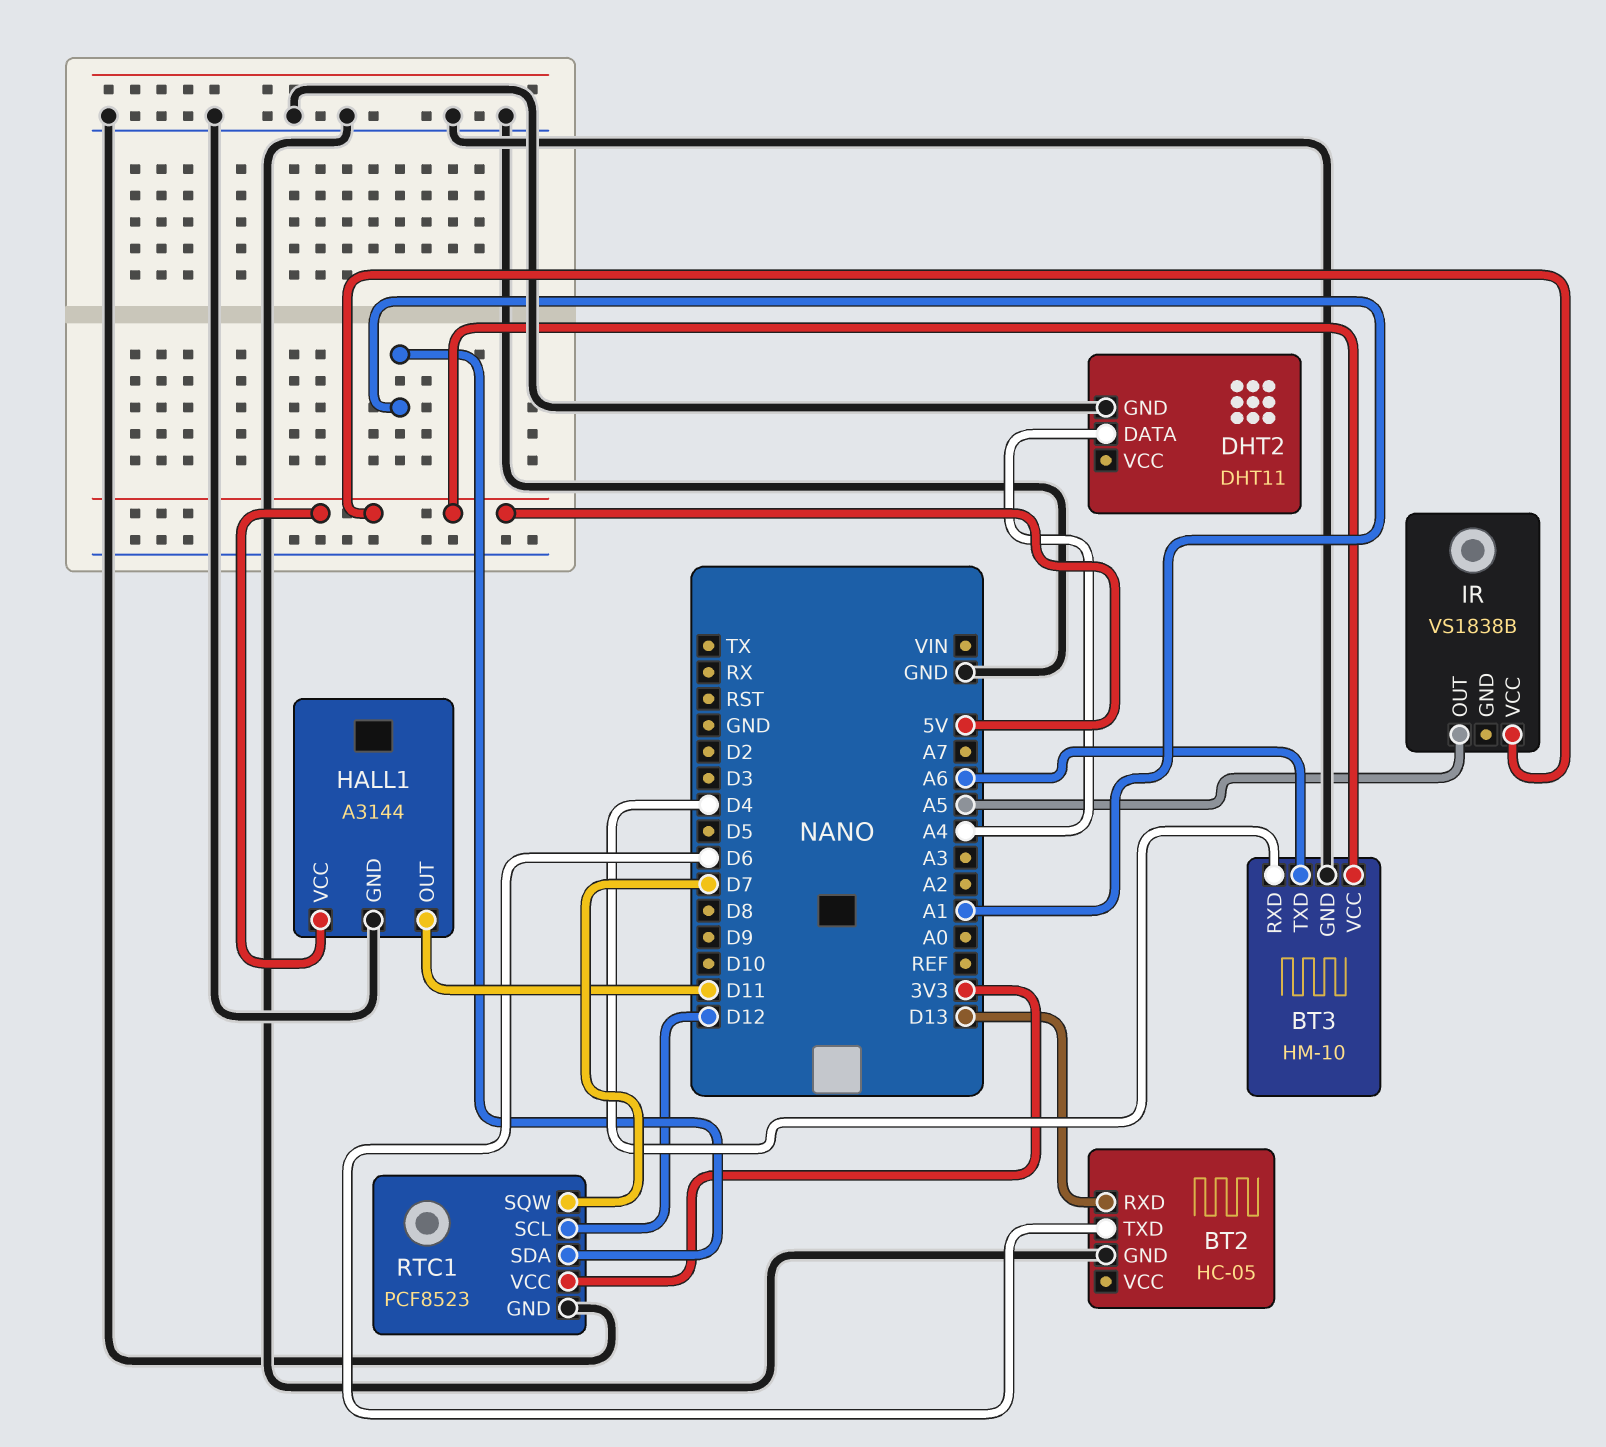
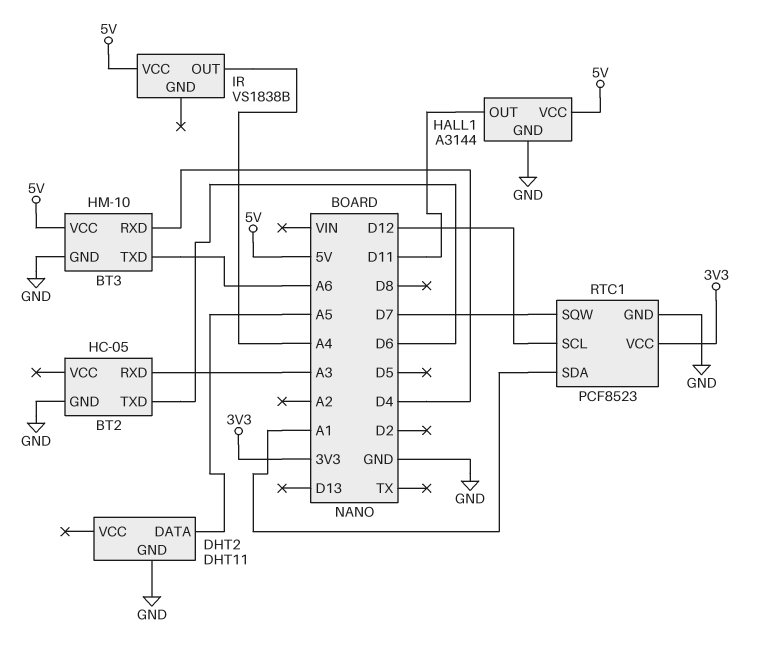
BT2 pin RXD: D13 -> A3
DHT2 pin DATA: A4 -> A5
IR pin OUT: A5 -> A4

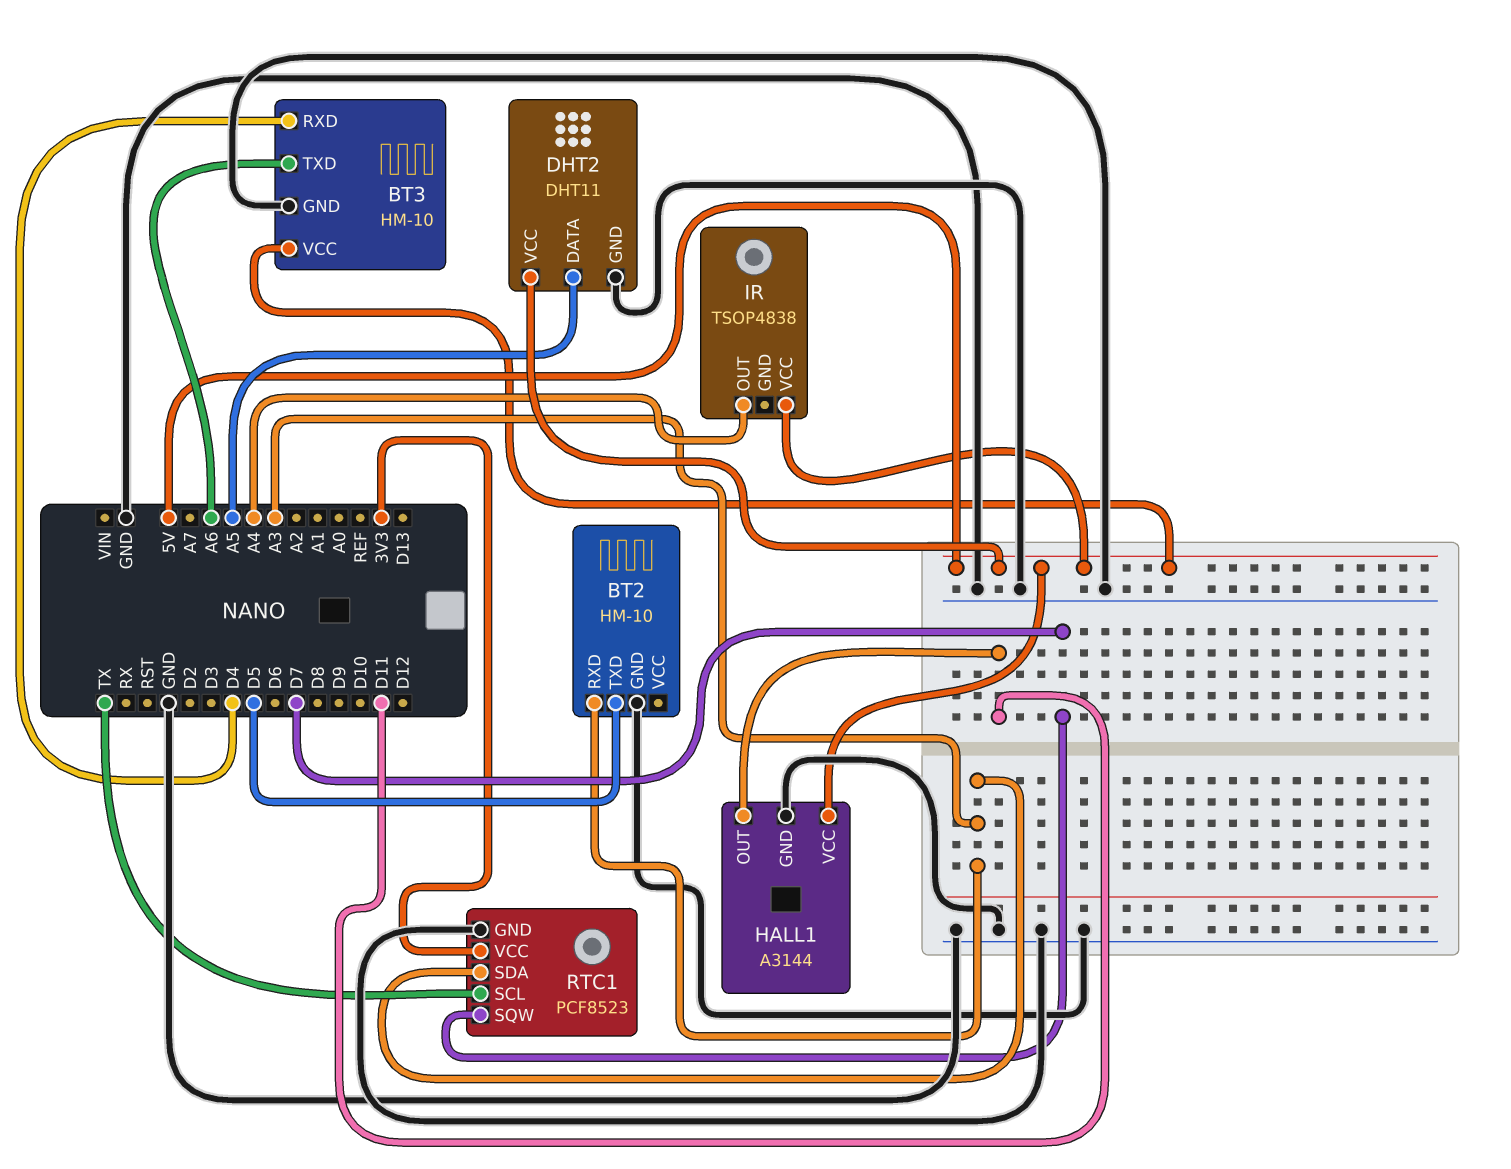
BT2: HC-05 -> HM-10
BT2 pin TXD: D6 -> D5
DHT2 pin VCC: none -> 5V
IR: VS1838B -> TSOP4838
RTC1 pin SCL: D12 -> TX
RTC1 pin SDA: A1 -> A3

